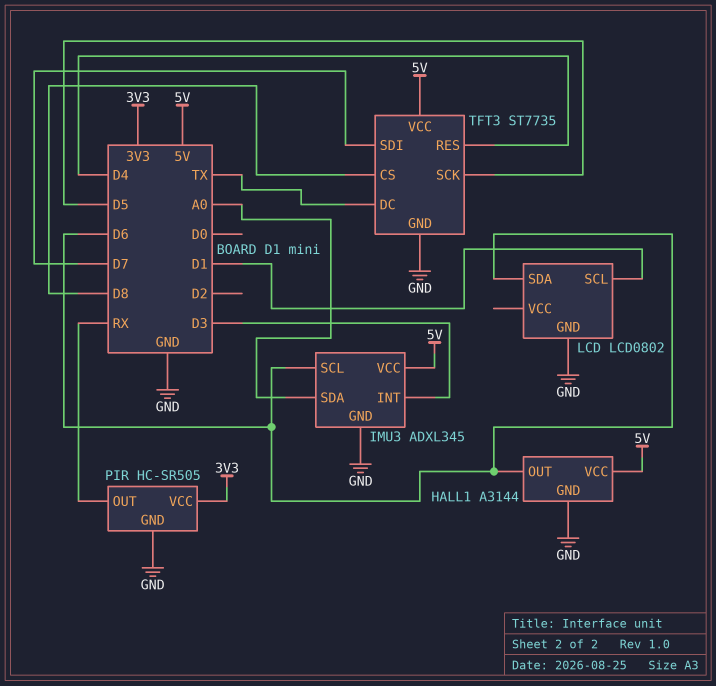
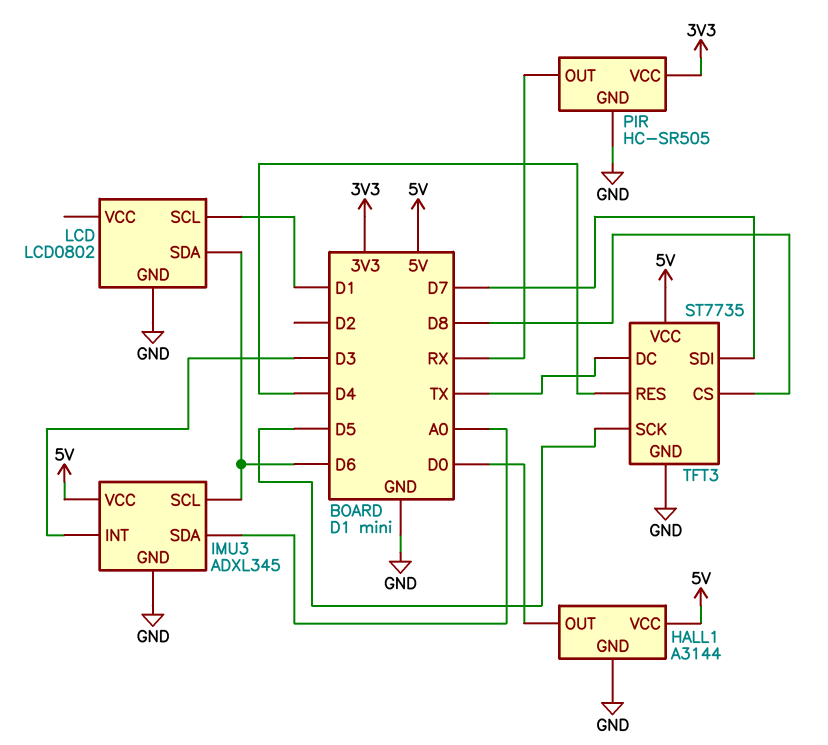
HALL1 pin OUT: D6 -> D0

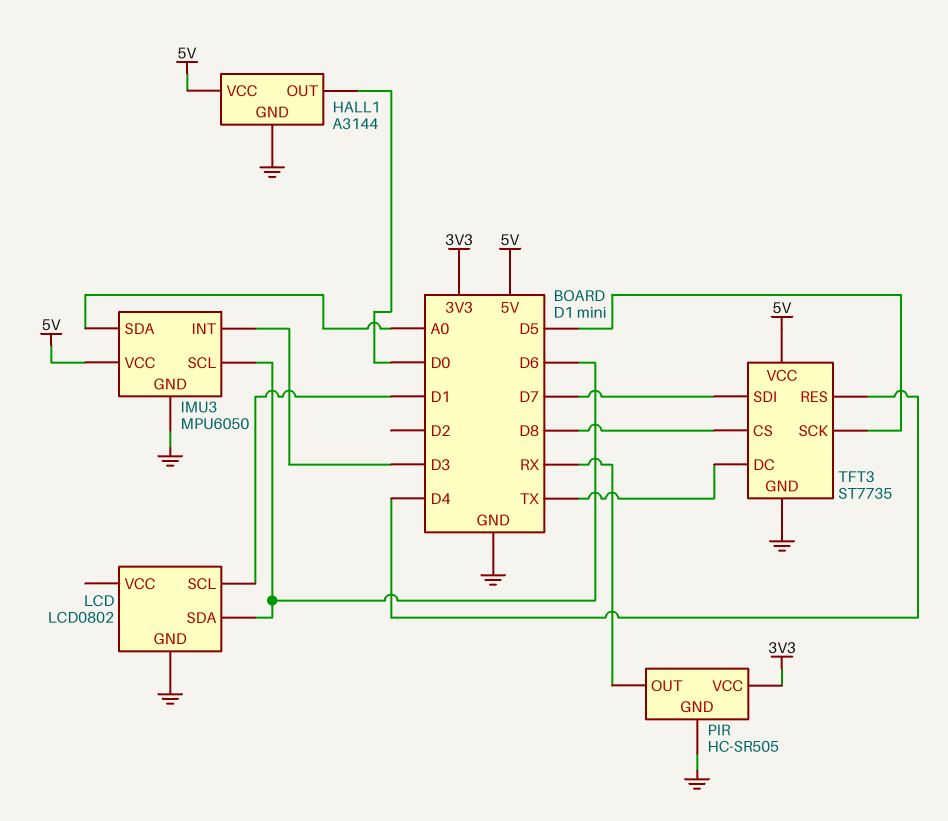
IMU3: ADXL345 -> MPU6050

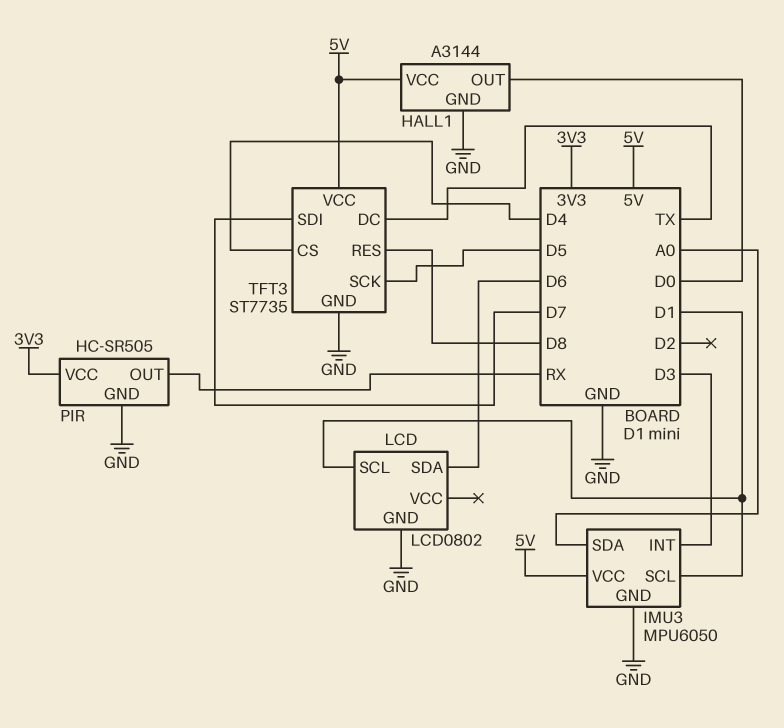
IMU3 pin SCL: D6 -> D1
TFT3 pin CS: D8 -> D4
TFT3 pin RES: D4 -> D8

